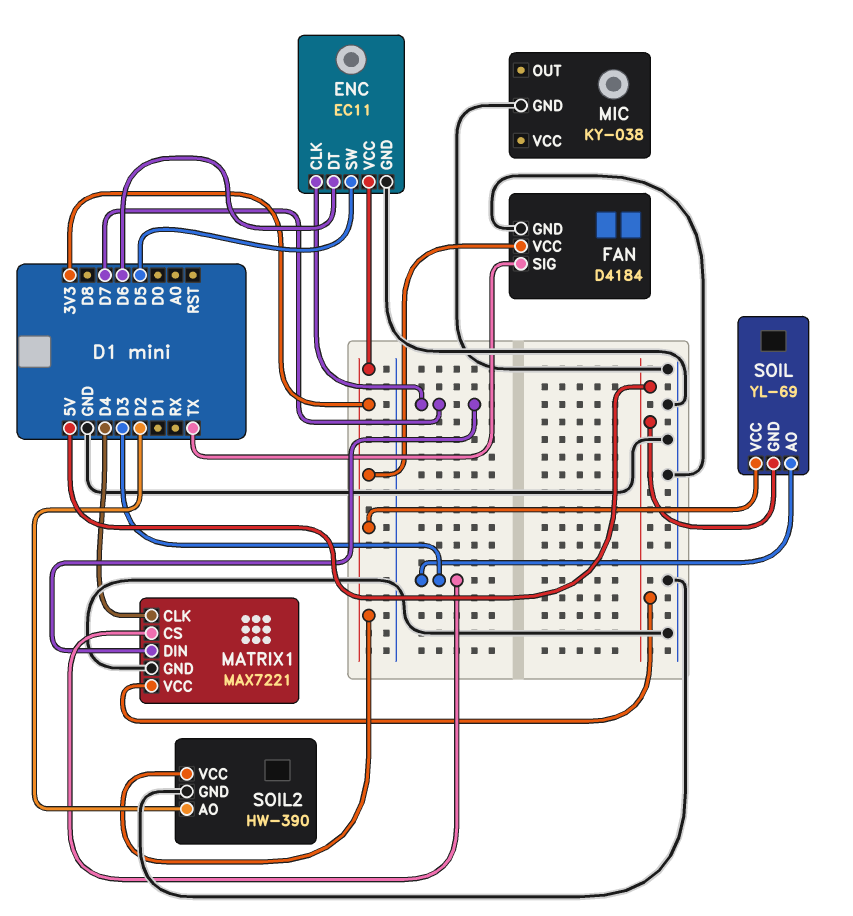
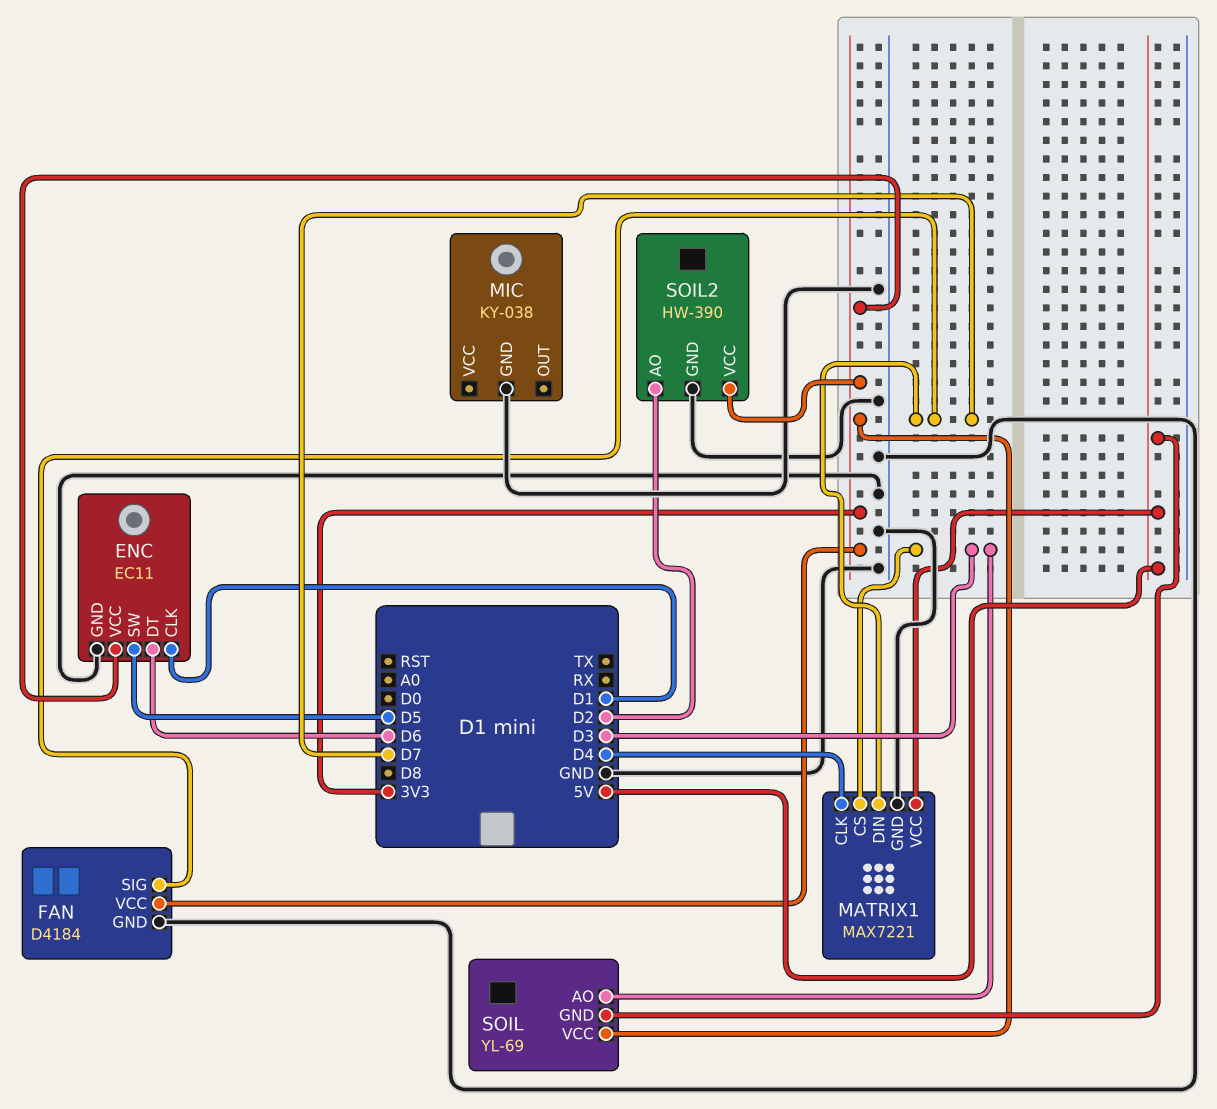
ENC pin CLK: D7 -> D1
FAN pin SIG: TX -> D7

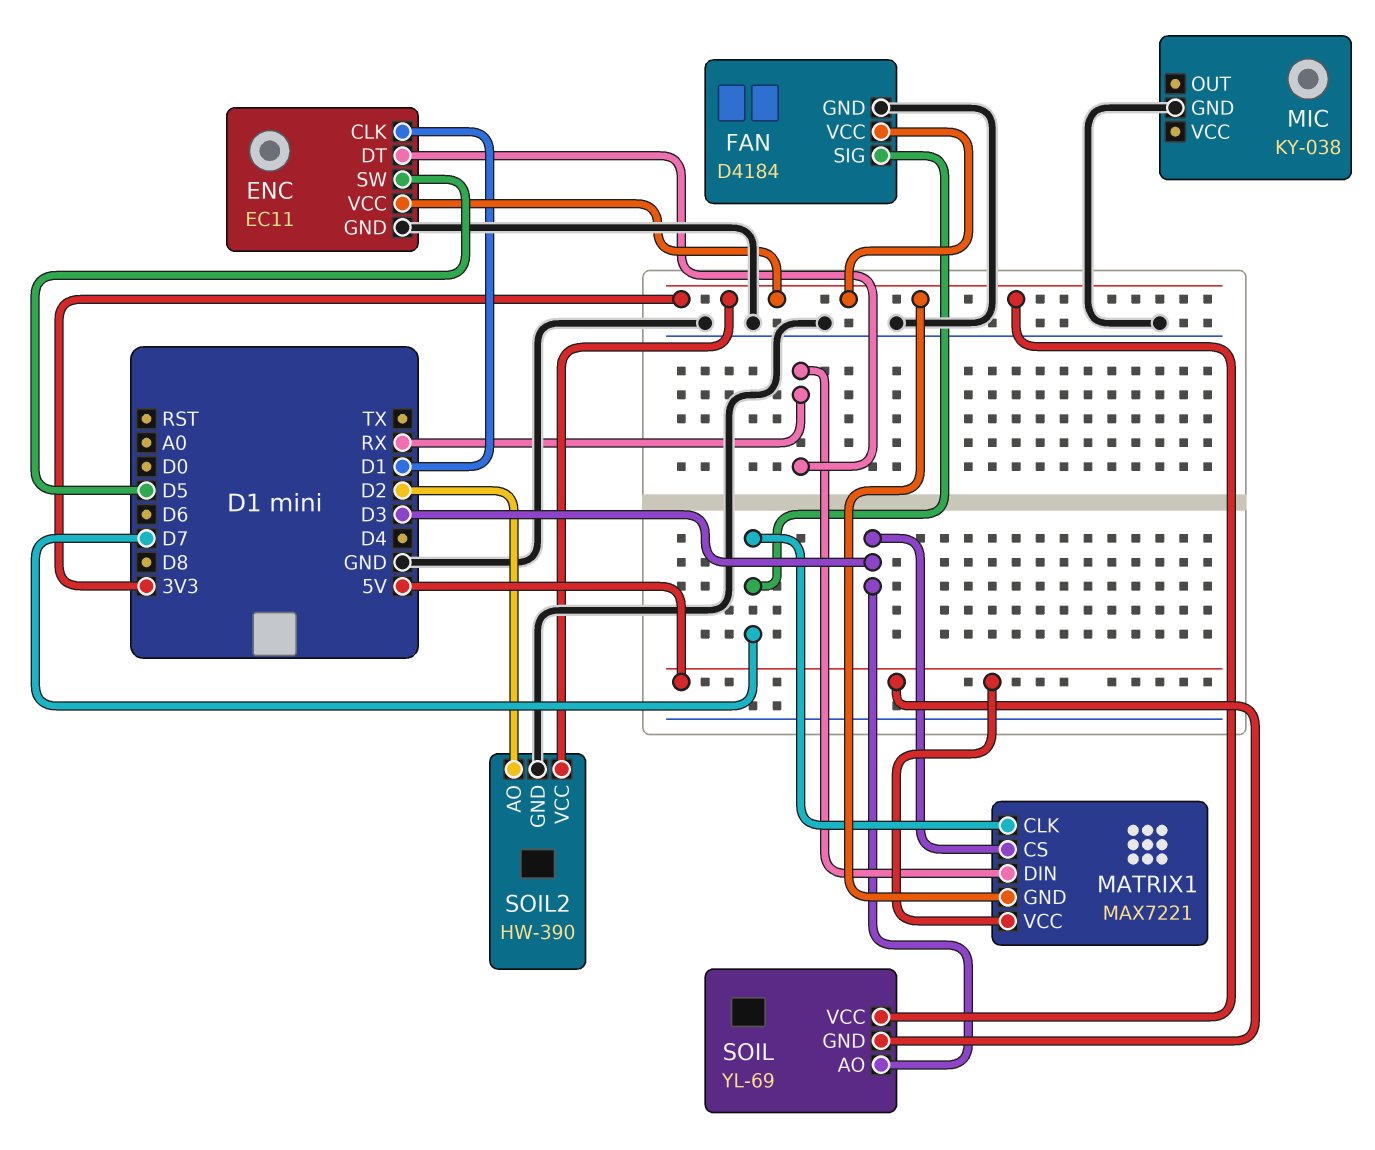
ENC pin DT: D6 -> RX
MATRIX1 pin CLK: D4 -> D7
MATRIX1 pin DIN: D7 -> RX
MATRIX1 pin GND: GND -> 3V3

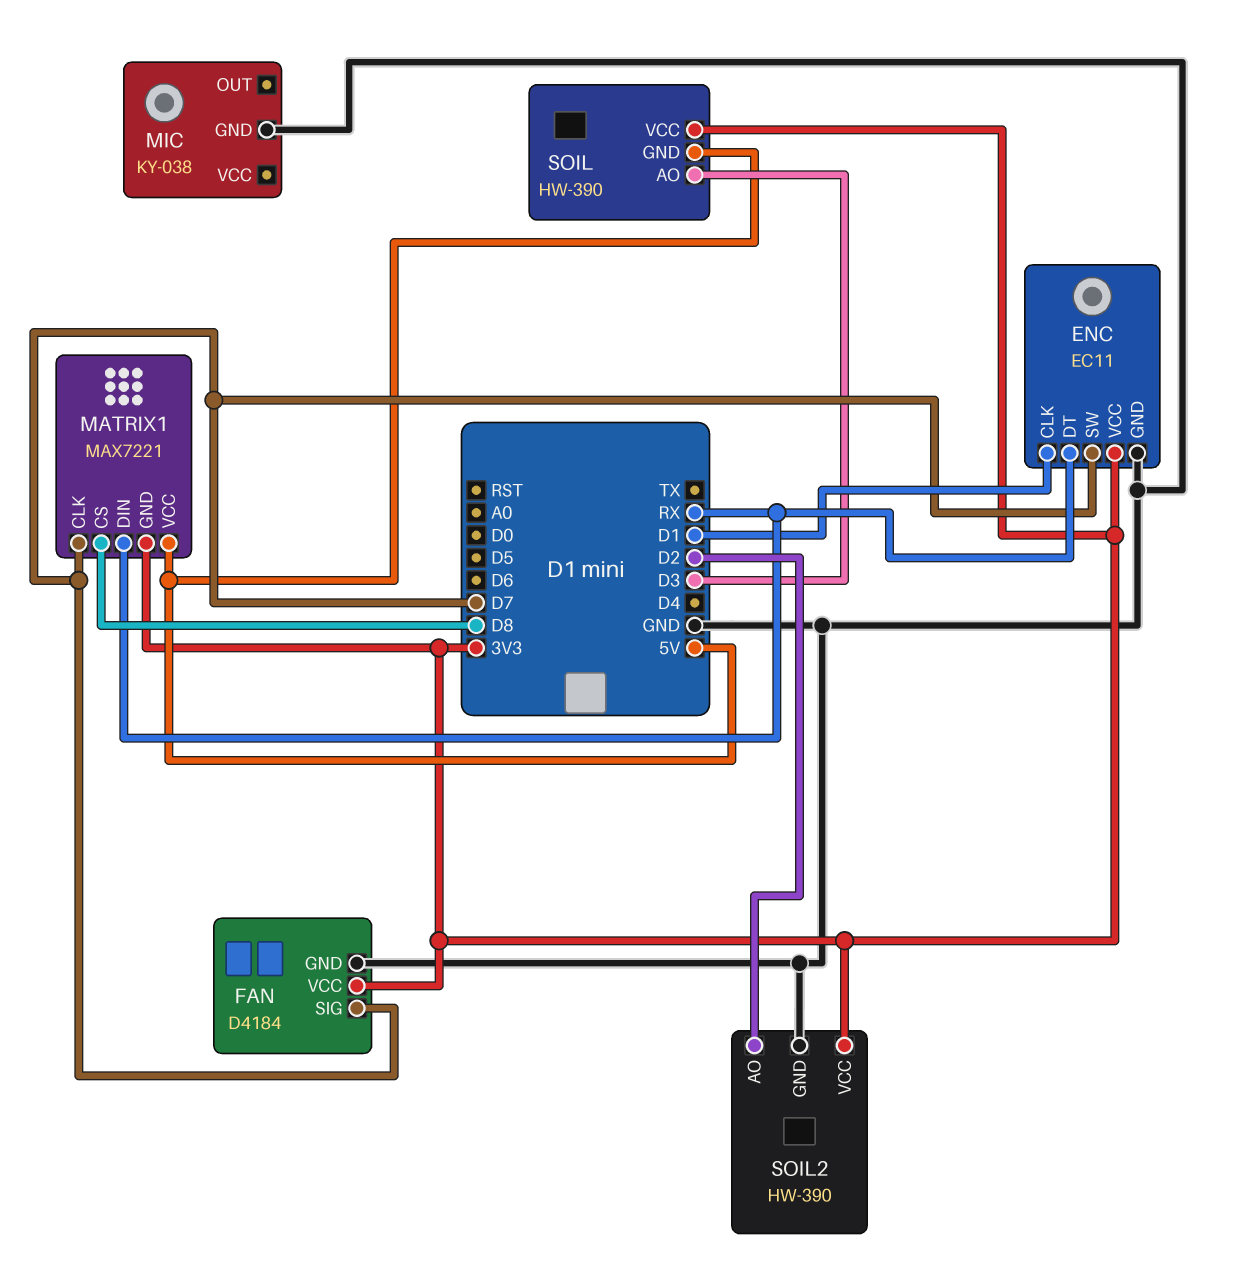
ENC pin SW: D5 -> D7
MATRIX1 pin CS: D3 -> D8
SOIL: YL-69 -> HW-390

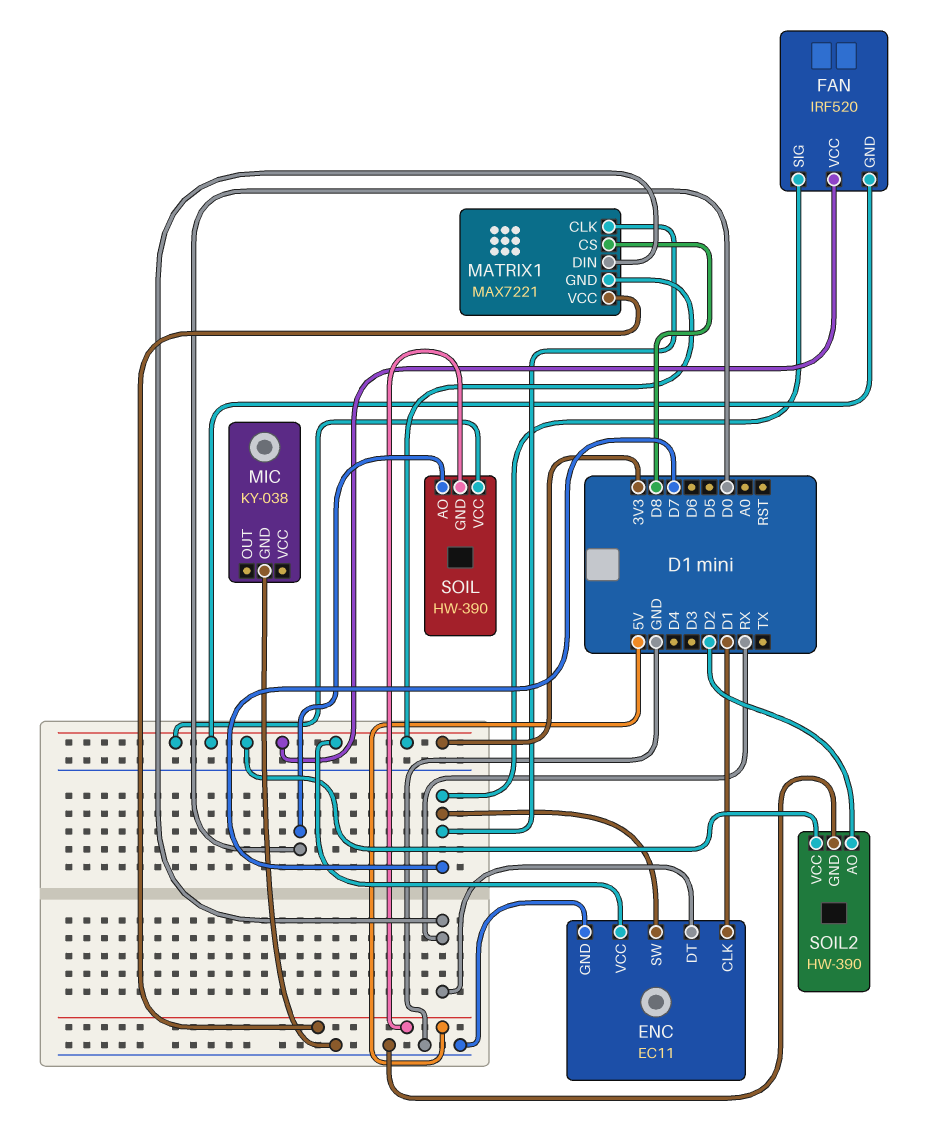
FAN: D4184 -> IRF520
FAN pin GND: GND -> 3V3
SOIL pin AO: D3 -> D0

